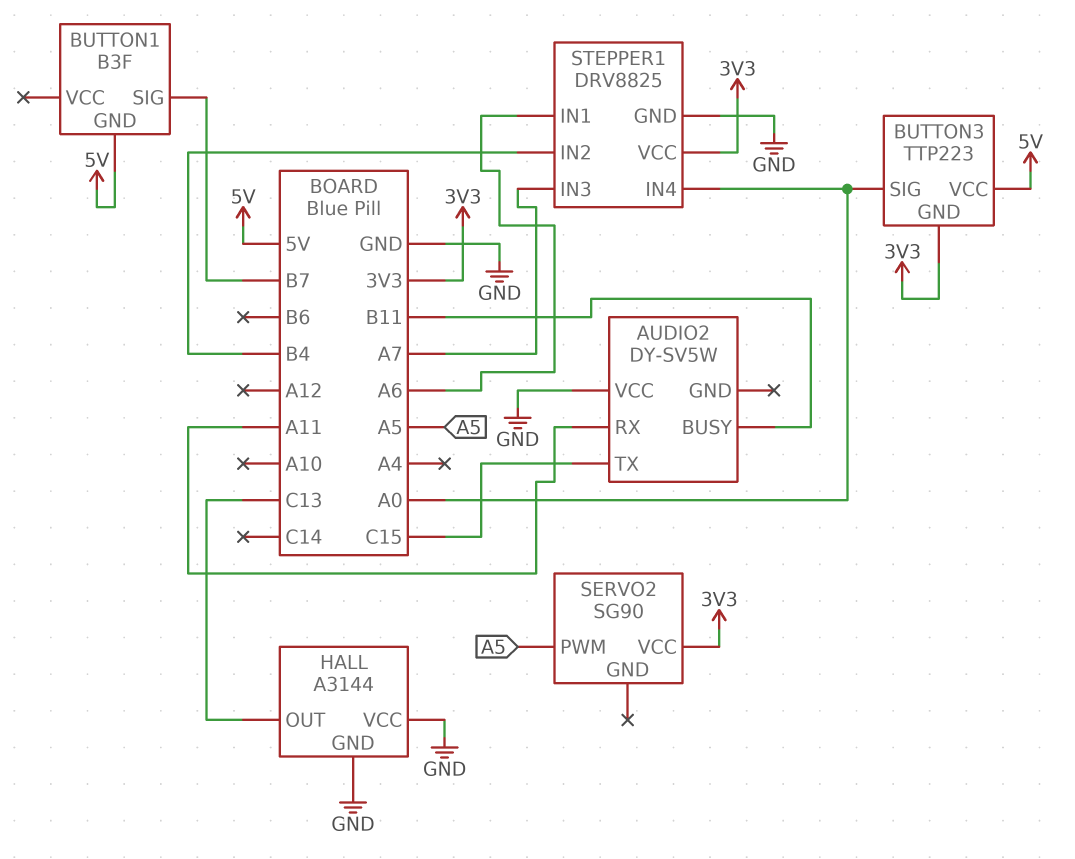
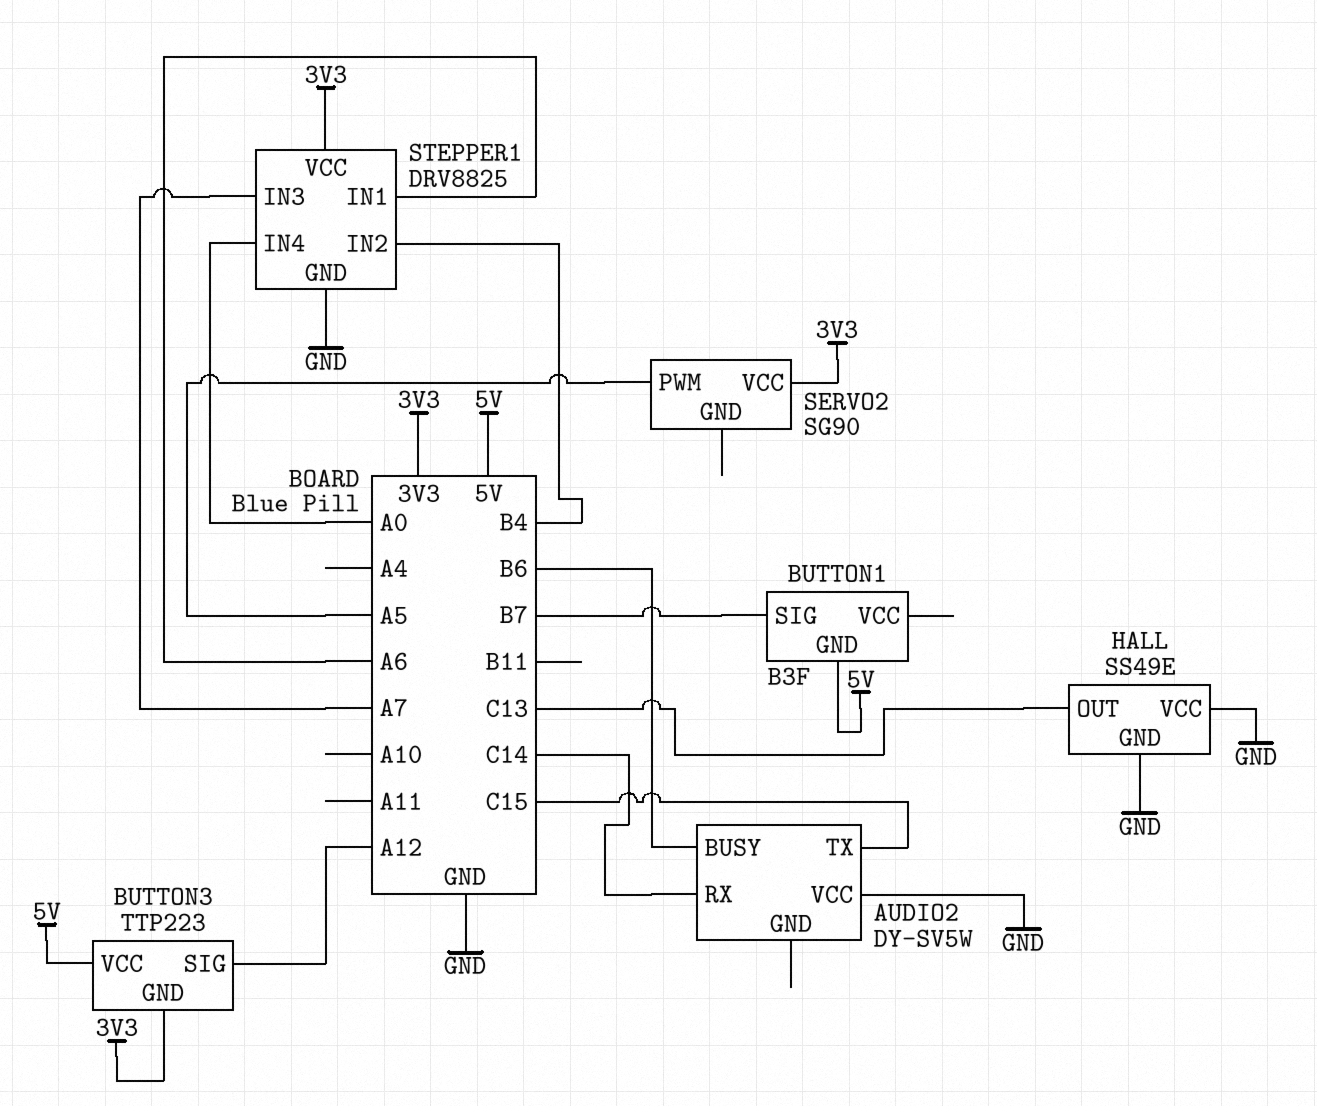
AUDIO2 pin BUSY: B11 -> B6
AUDIO2 pin RX: A11 -> C14
BUTTON3 pin SIG: A0 -> A12
HALL: A3144 -> SS49E

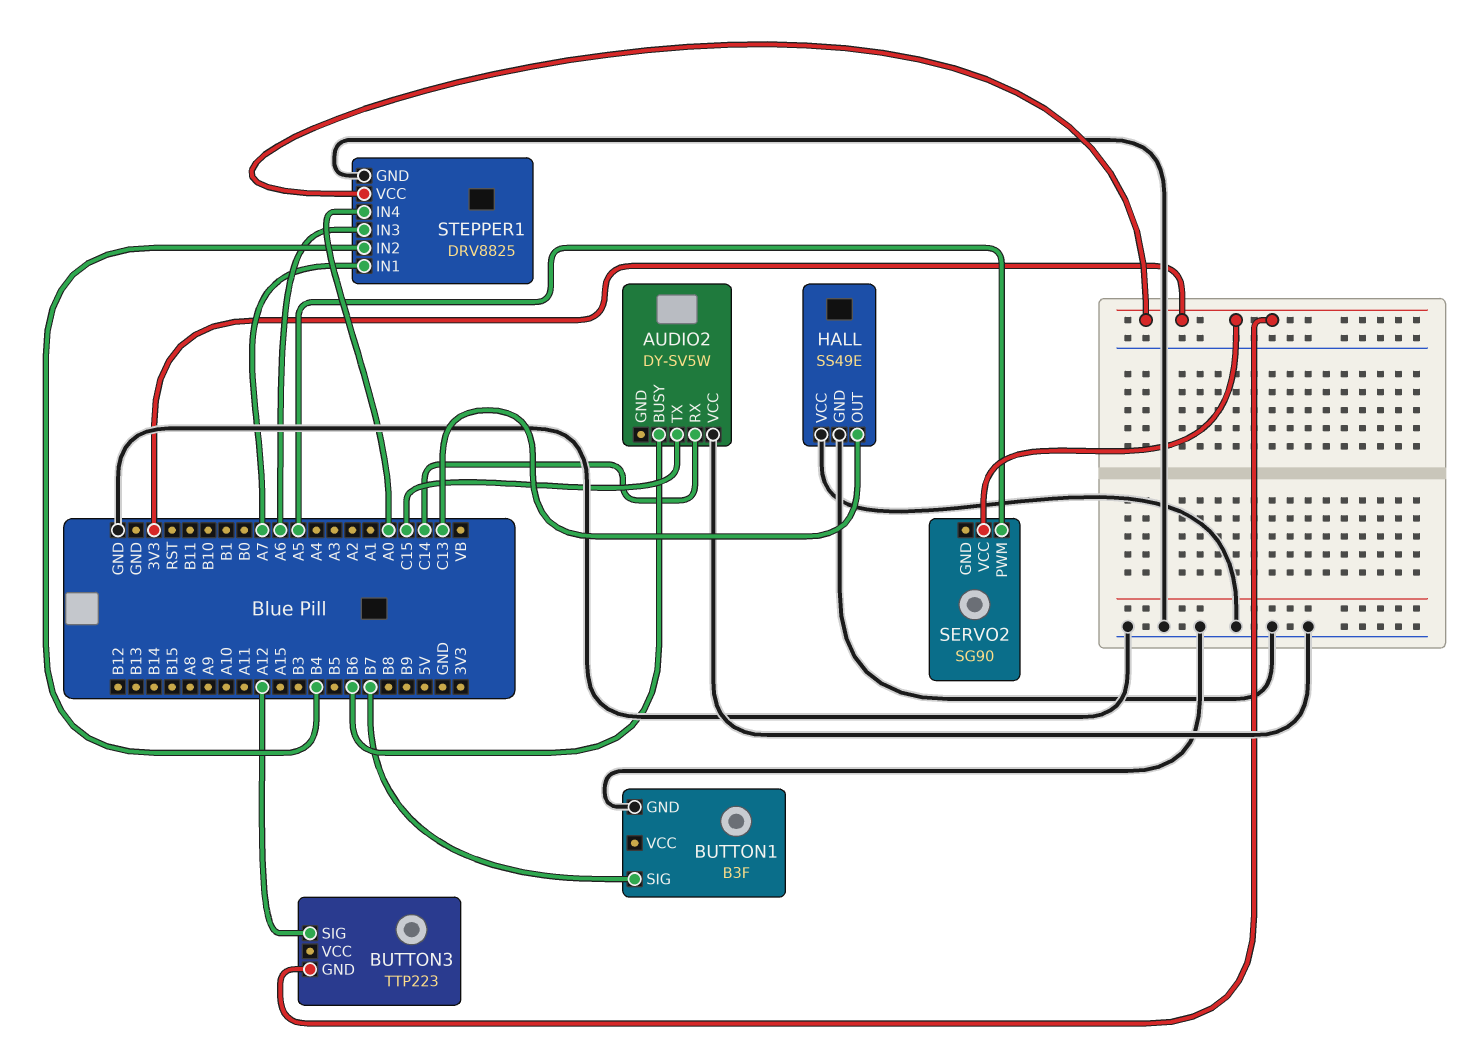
BUTTON1 pin GND: 5V -> GND
BUTTON3 pin VCC: 5V -> none
STEPPER1 pin IN1: A6 -> A7
STEPPER1 pin IN3: A7 -> A6

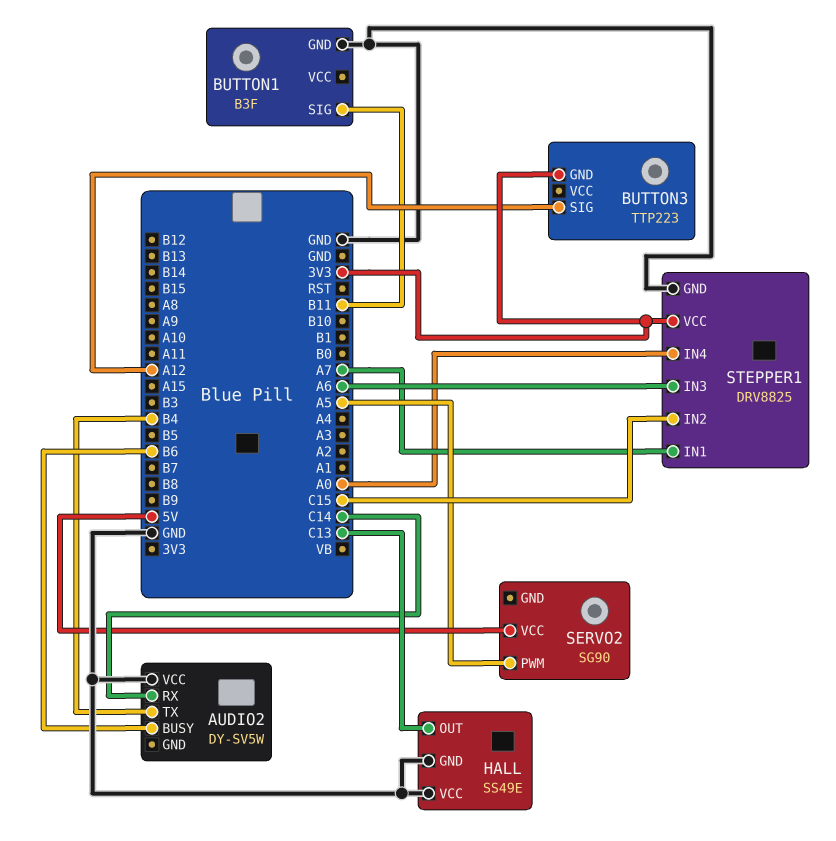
AUDIO2 pin TX: C15 -> B4
BUTTON1 pin SIG: B7 -> B11
SERVO2 pin VCC: 3V3 -> 5V
STEPPER1 pin IN2: B4 -> C15

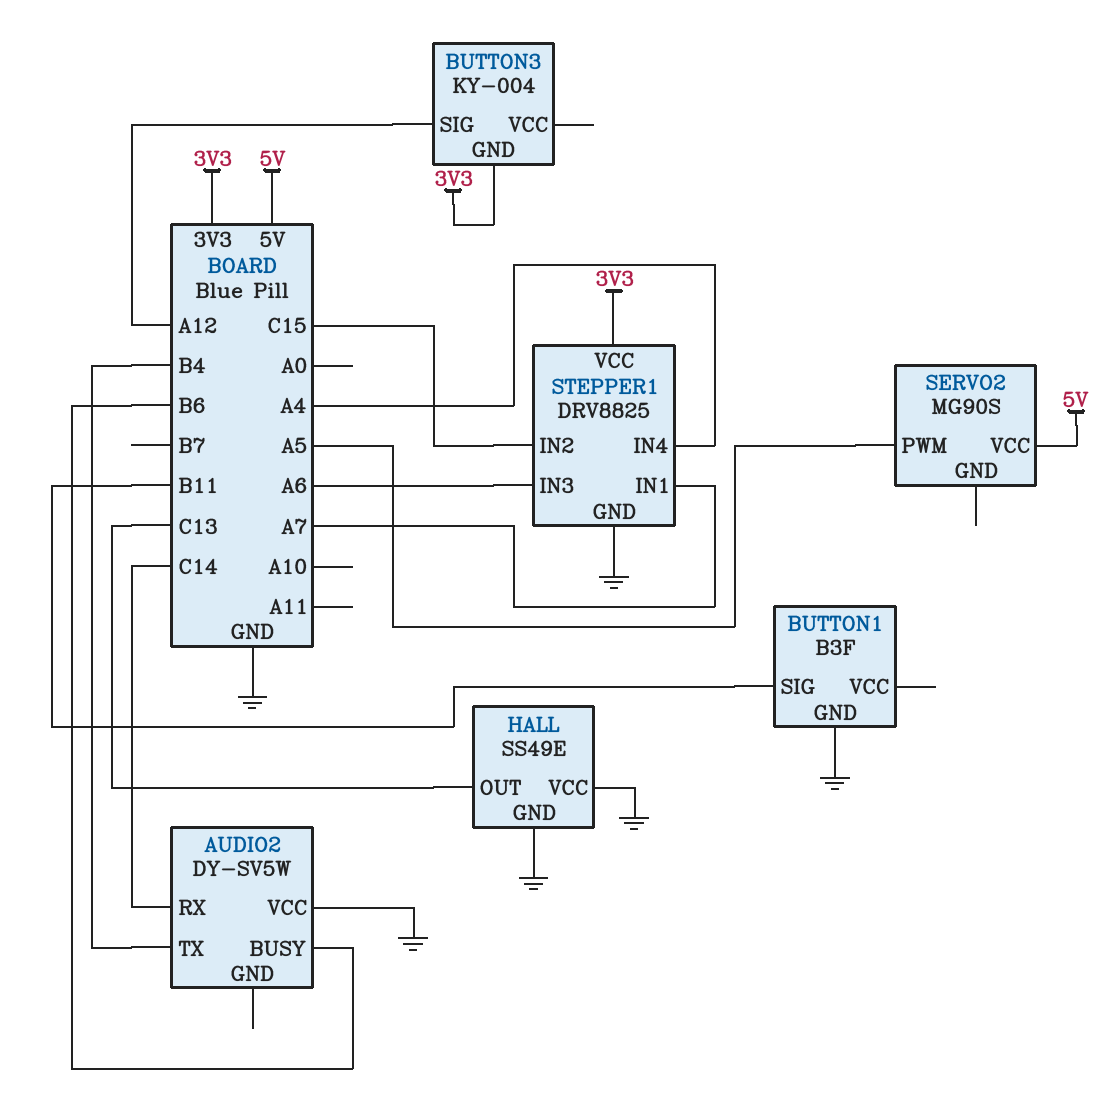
BUTTON3: TTP223 -> KY-004
SERVO2: SG90 -> MG90S
STEPPER1 pin IN4: A0 -> A4

